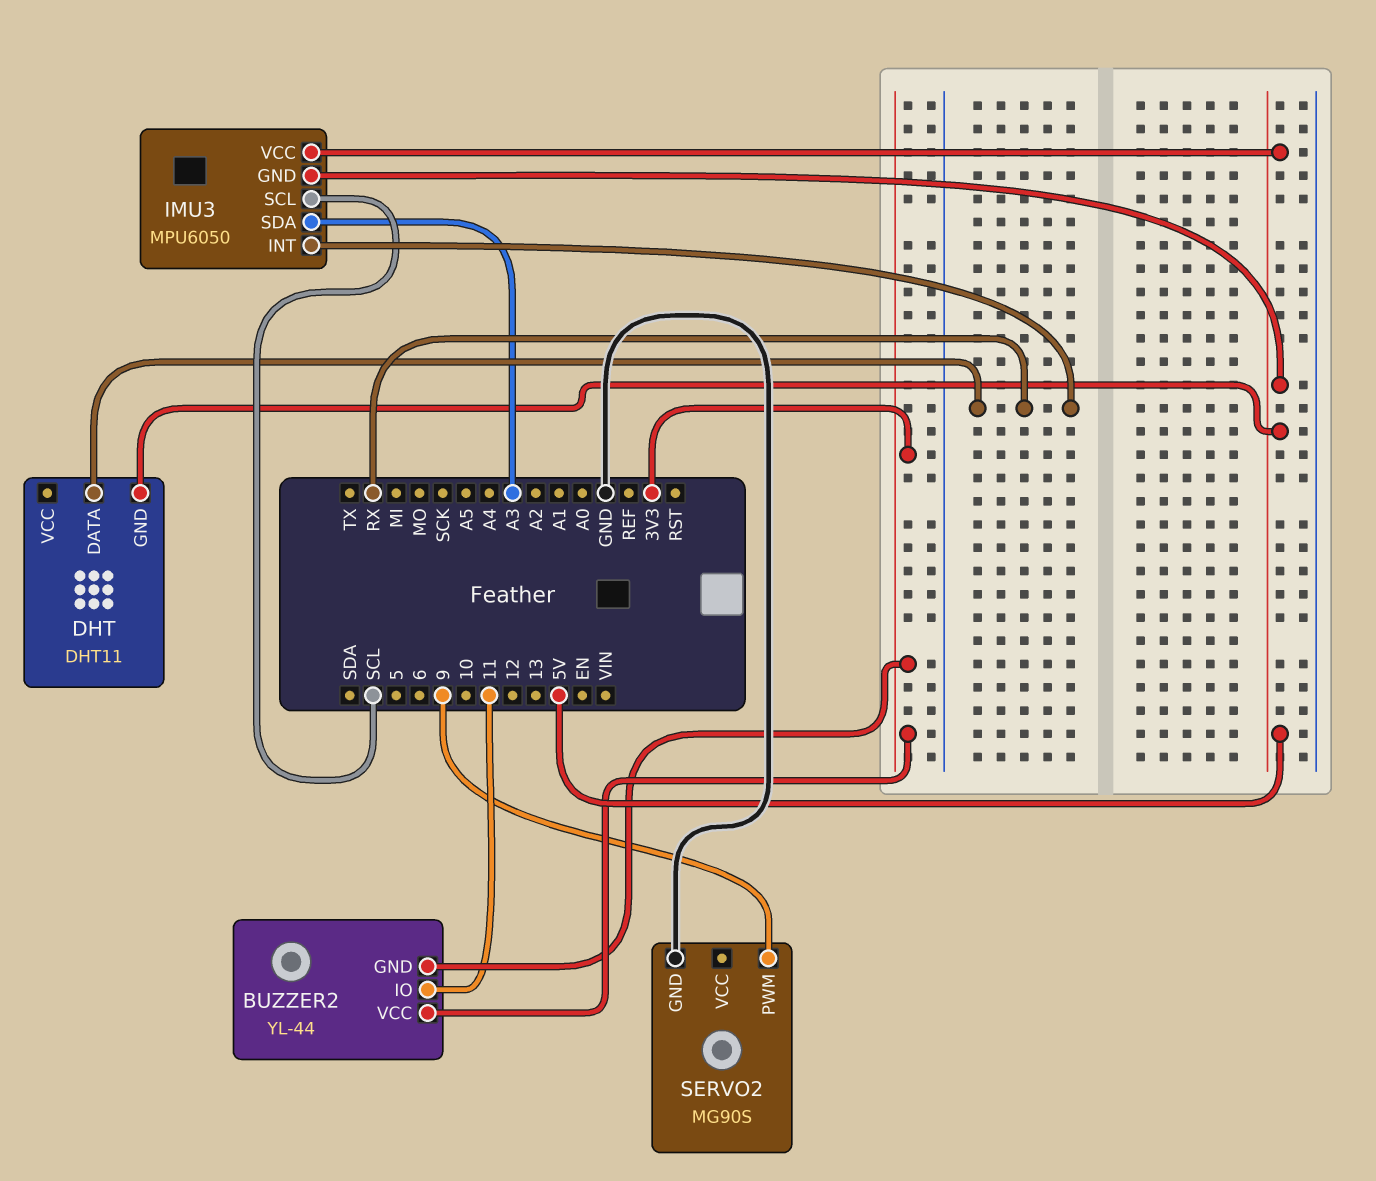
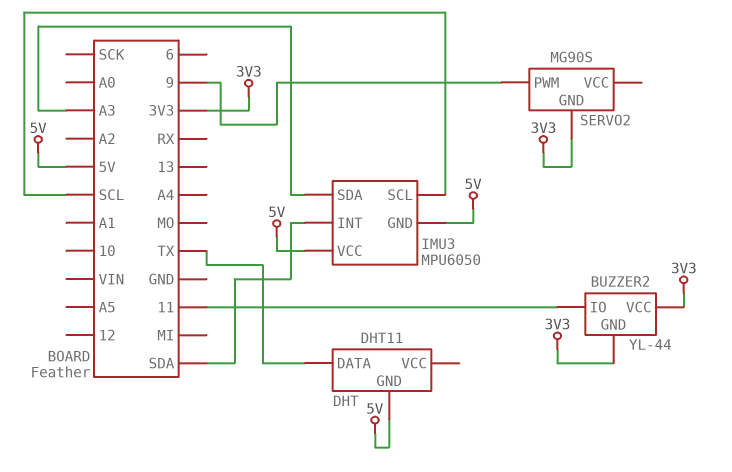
DHT pin DATA: RX -> TX
IMU3 pin INT: RX -> SDA
SERVO2 pin GND: GND -> 3V3

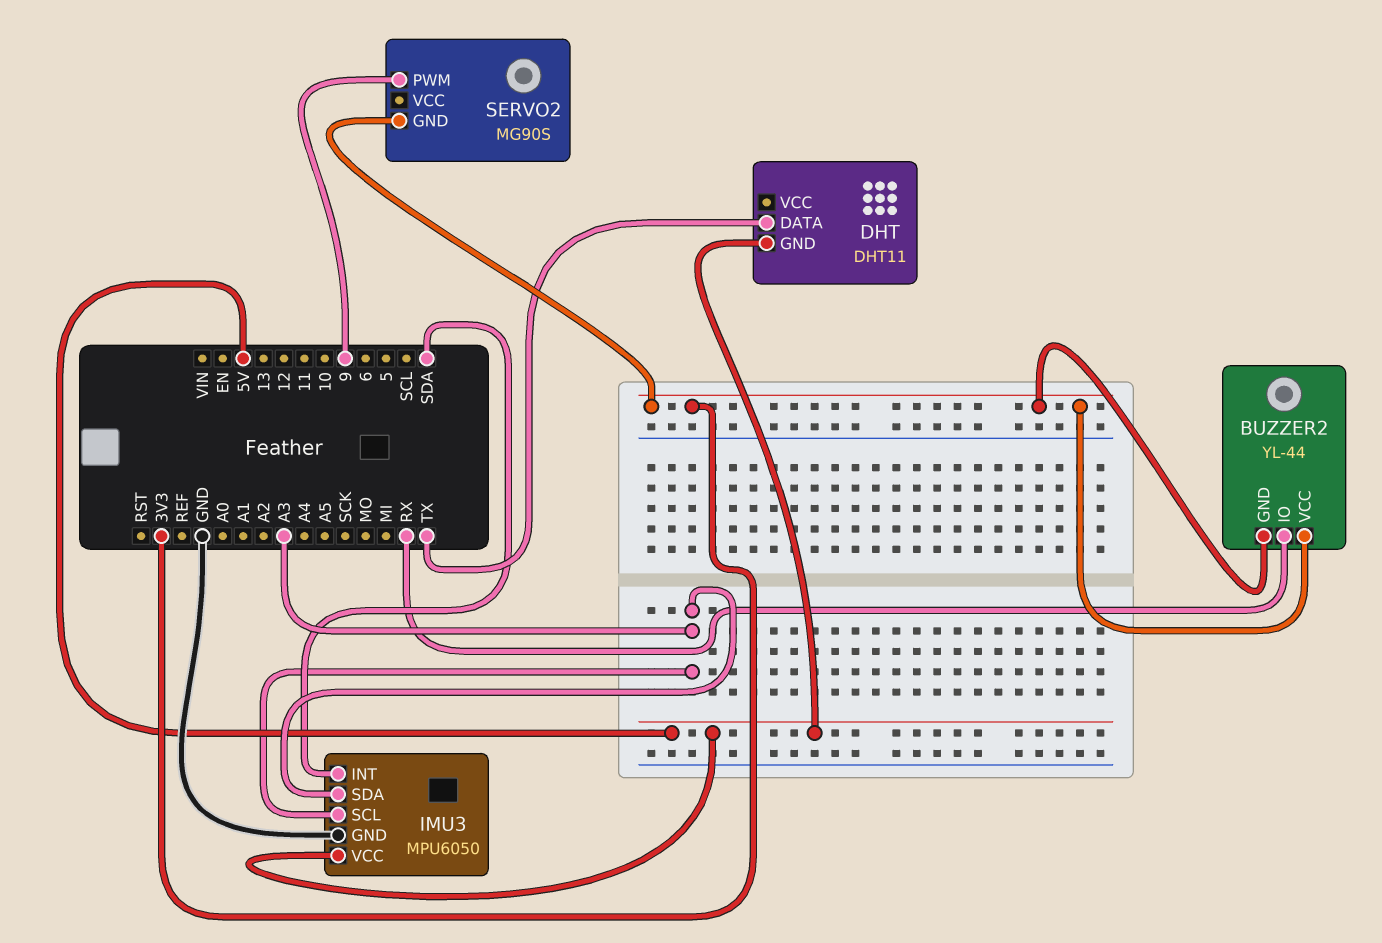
BUZZER2 pin IO: 11 -> RX
IMU3 pin GND: 5V -> GND
IMU3 pin SCL: SCL -> A3

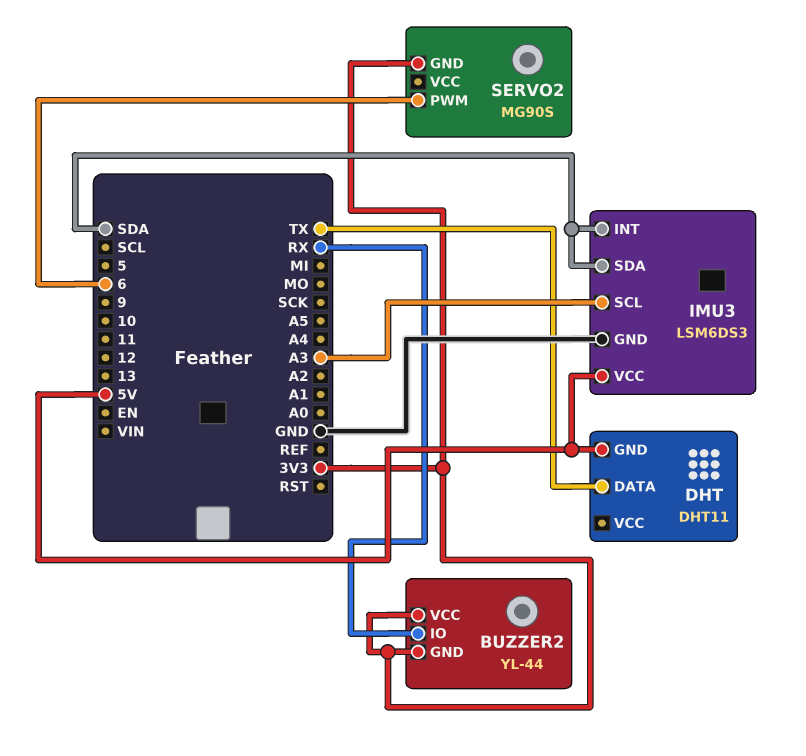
IMU3: MPU6050 -> LSM6DS3
IMU3 pin SDA: A3 -> SDA
SERVO2 pin PWM: 9 -> 6

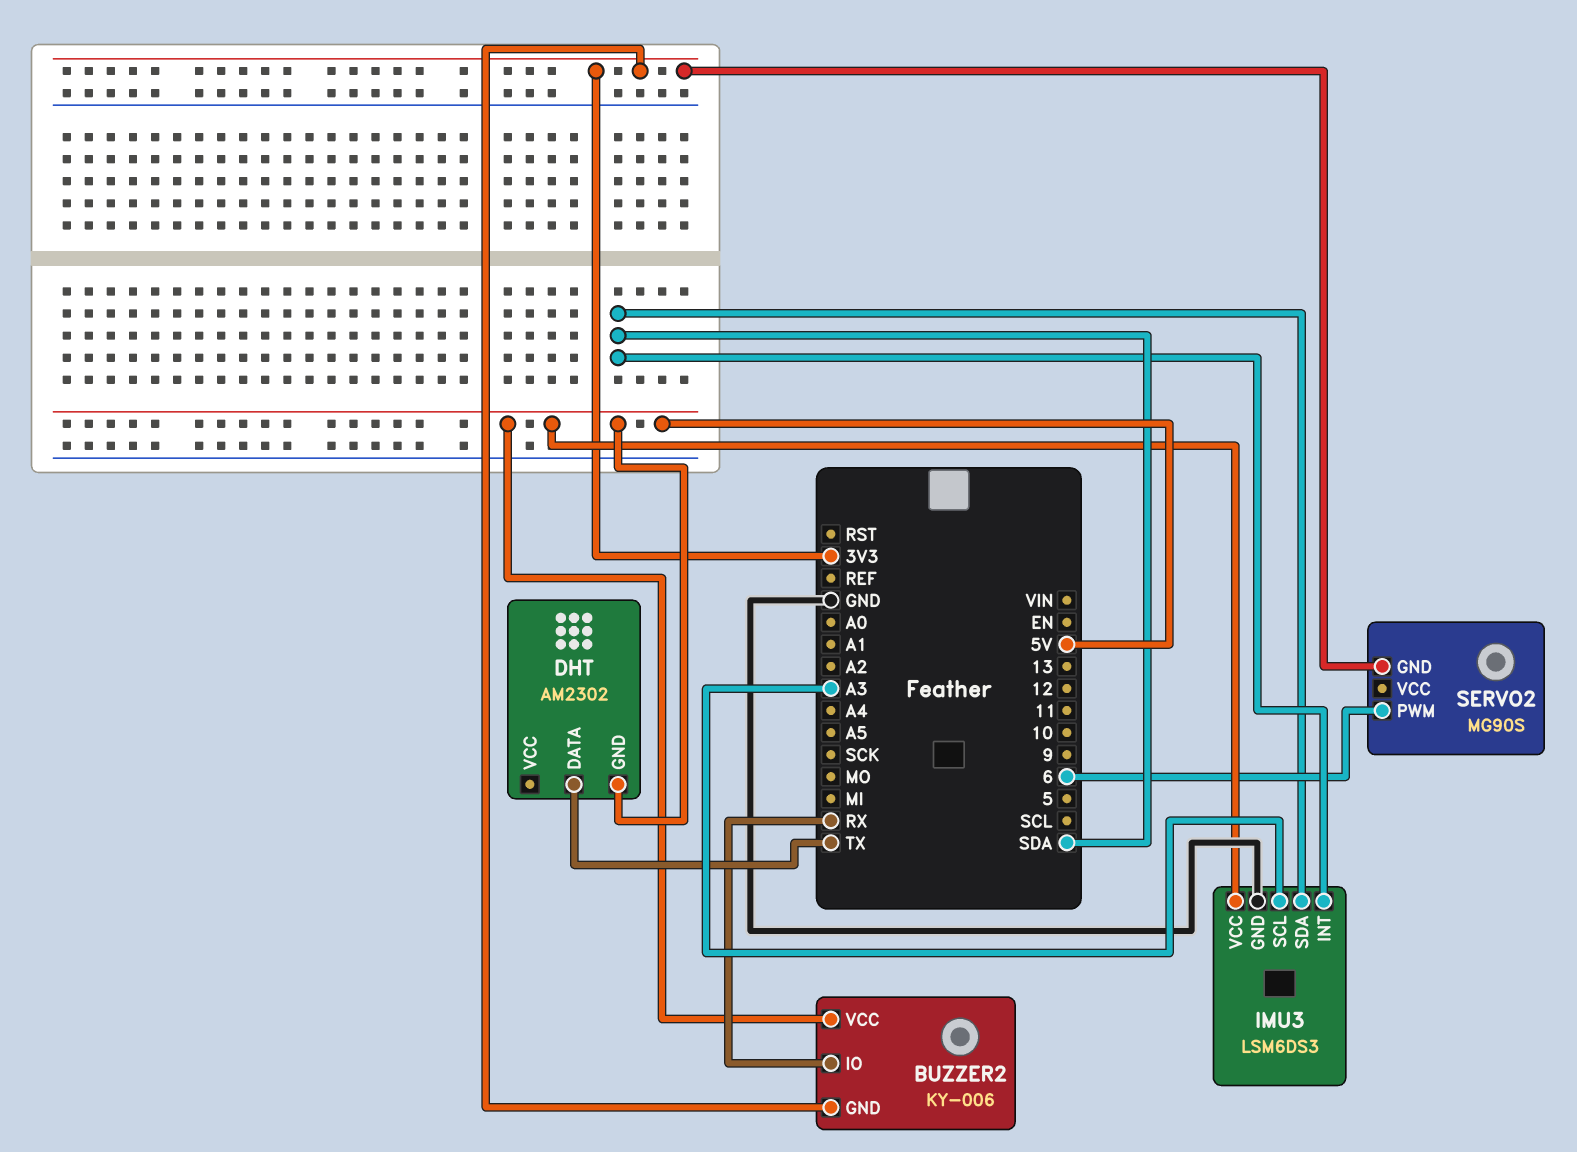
BUZZER2: YL-44 -> KY-006
BUZZER2 pin VCC: 3V3 -> 5V
DHT: DHT11 -> AM2302

